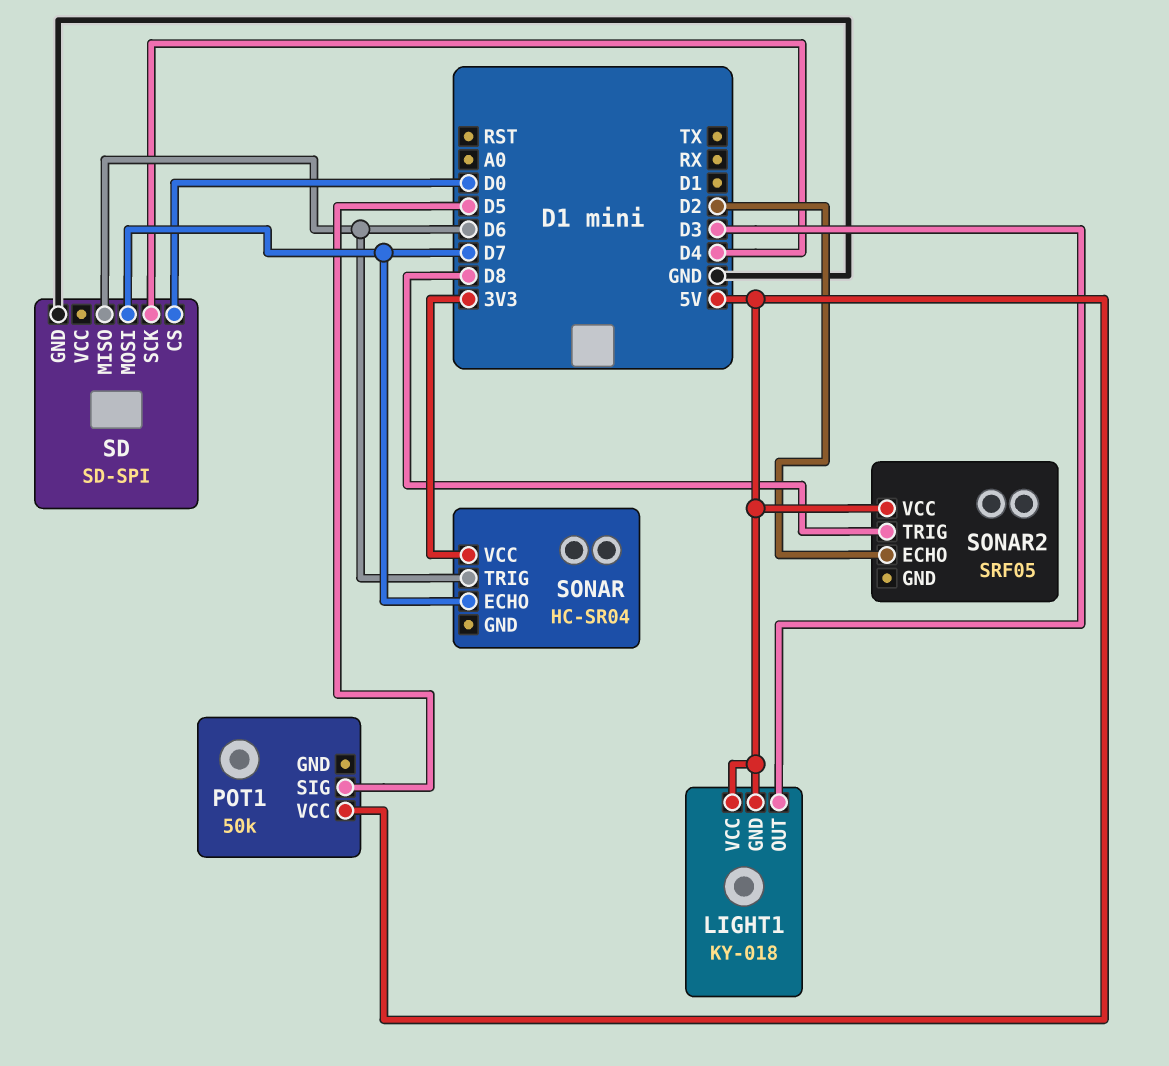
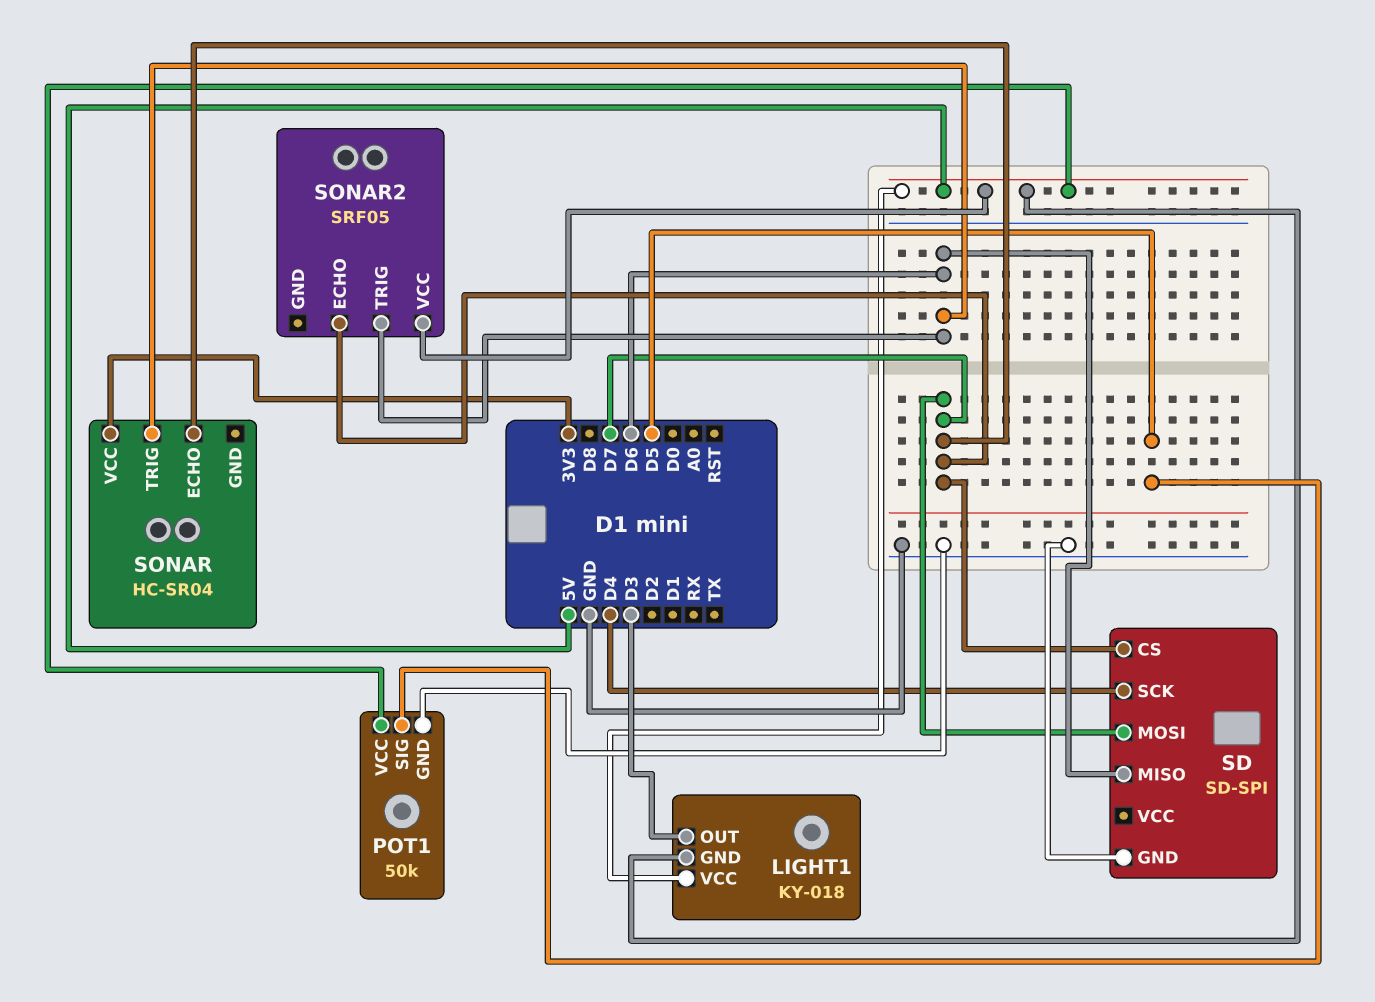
POT1 pin GND: none -> GND
SD pin CS: D0 -> D7
SONAR2 pin ECHO: D2 -> D7
SONAR2 pin TRIG: D8 -> D6

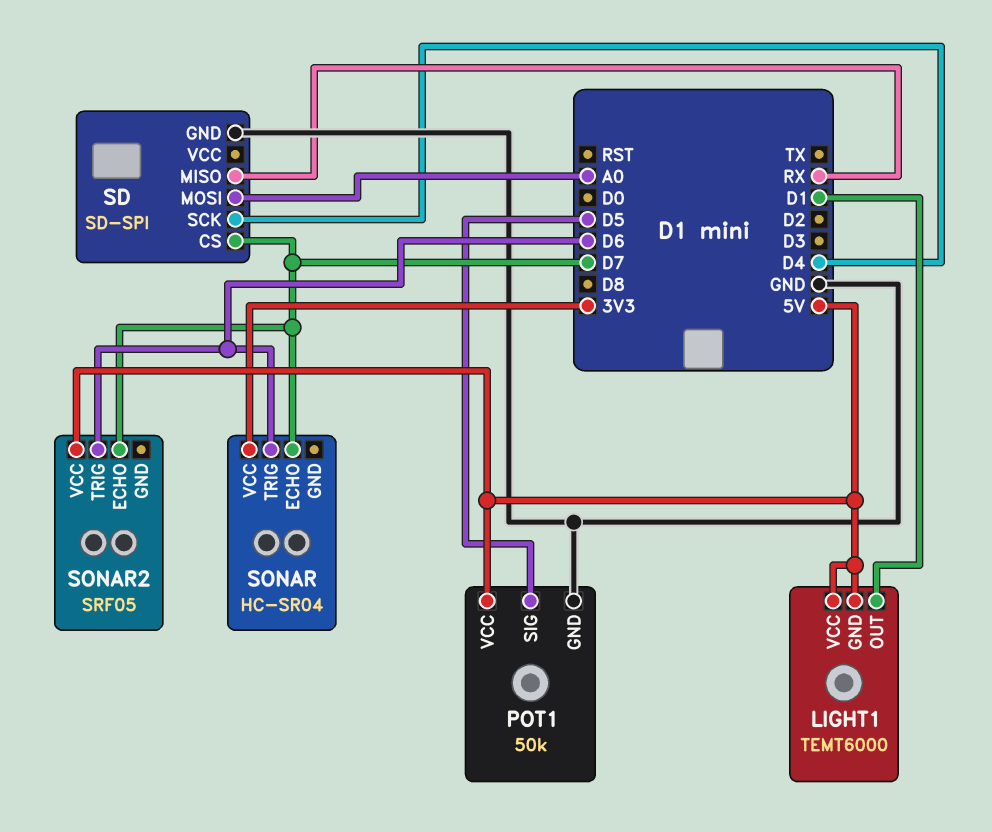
LIGHT1: KY-018 -> TEMT6000
LIGHT1 pin OUT: D3 -> D1
SD pin MISO: D6 -> RX
SD pin MOSI: D7 -> A0

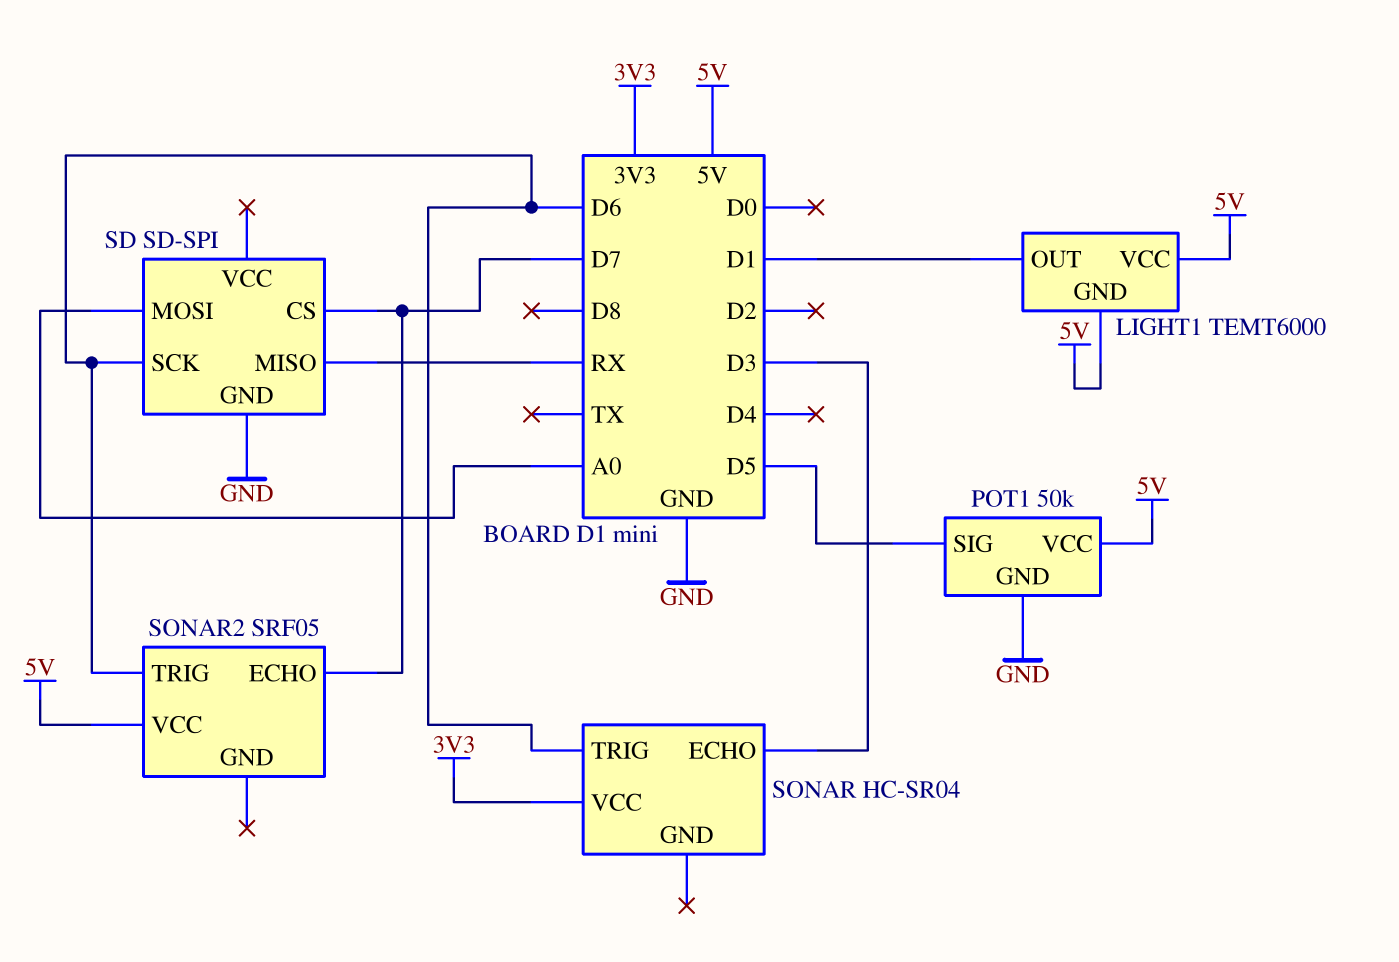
SD pin SCK: D4 -> D6
SONAR pin ECHO: D7 -> D3

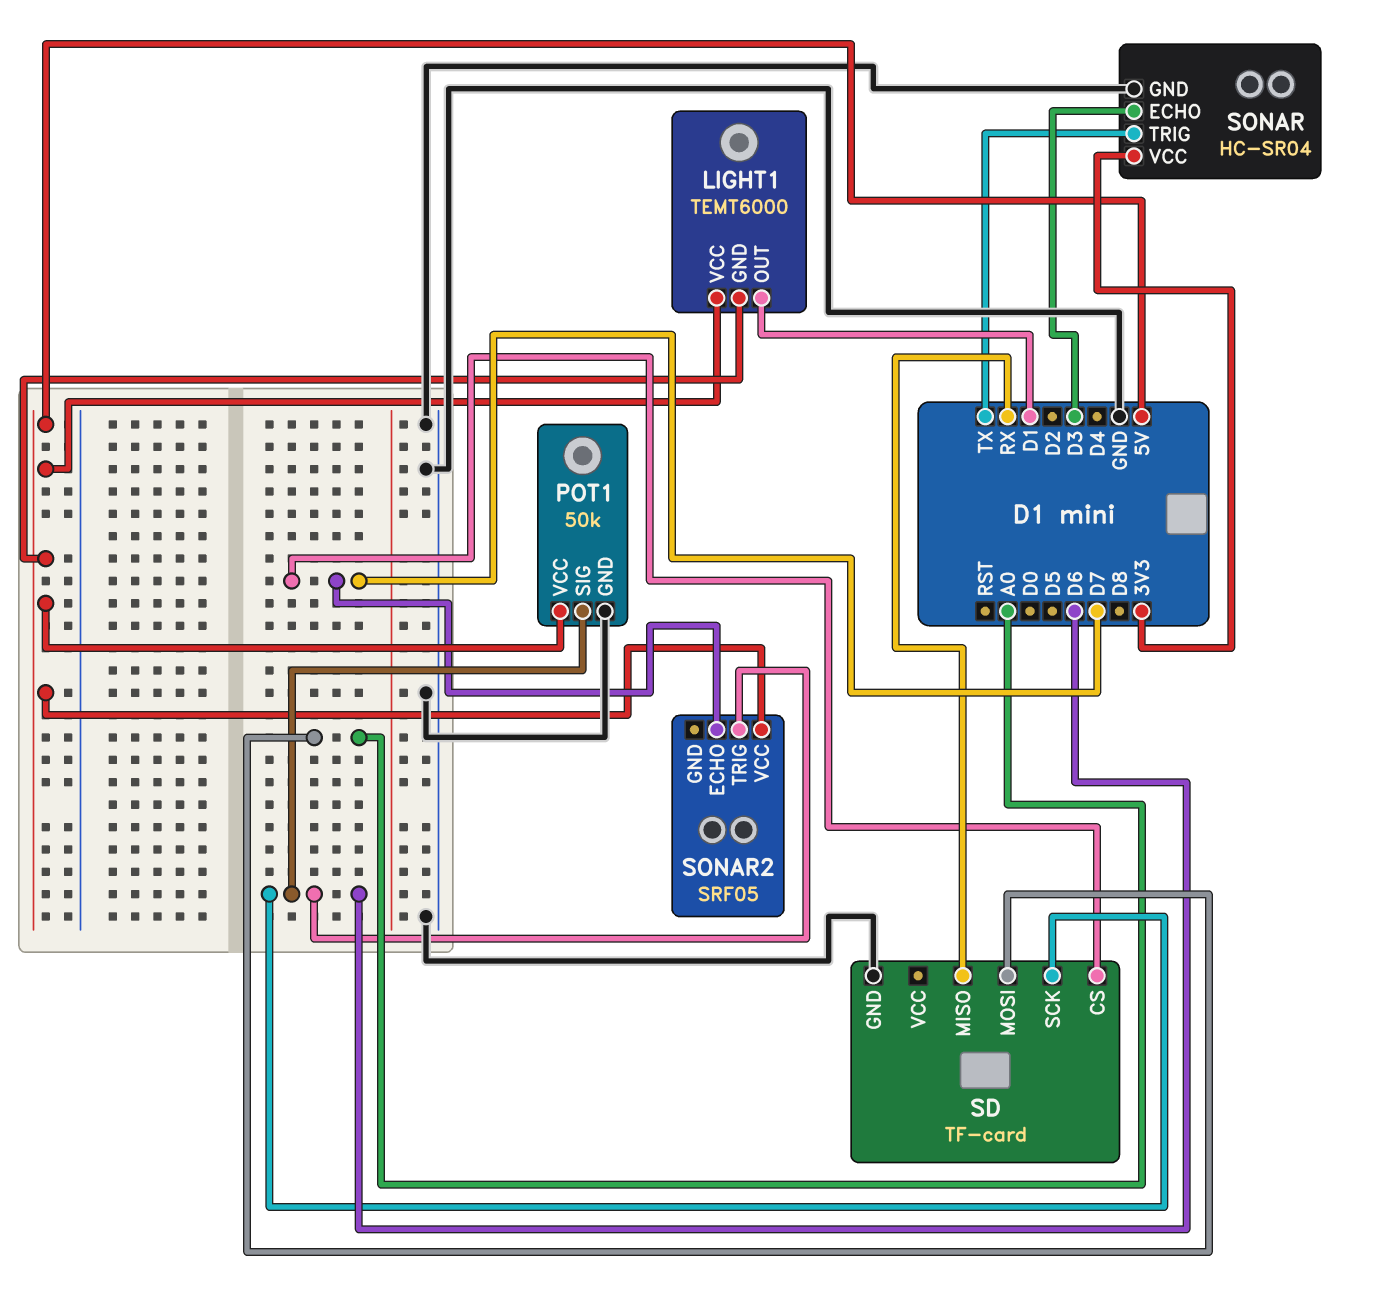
POT1 pin SIG: D5 -> D6
SD: SD-SPI -> TF-card
SONAR pin GND: none -> GND
SONAR pin TRIG: D6 -> TX

